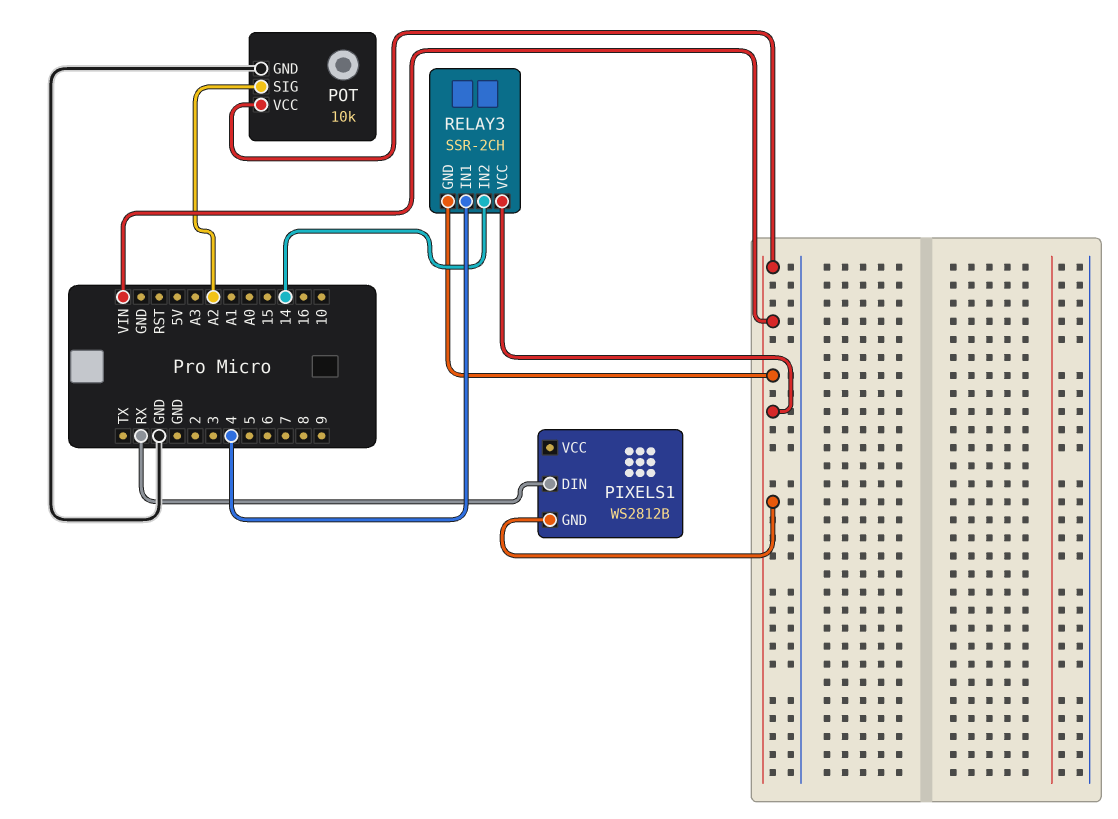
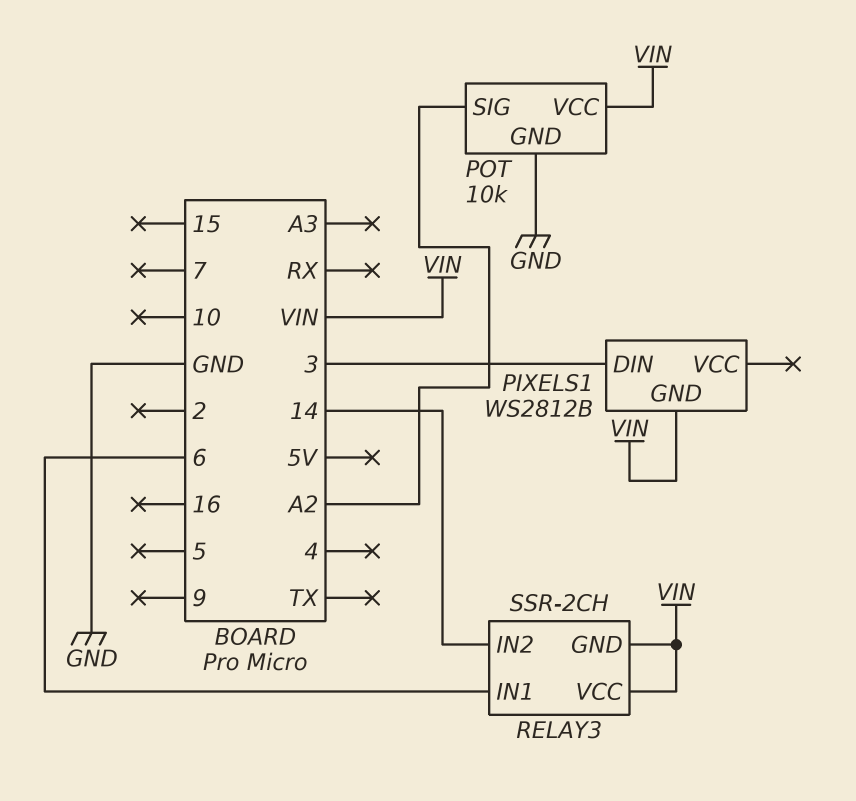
PIXELS1 pin DIN: RX -> 3
RELAY3 pin IN1: 4 -> 6

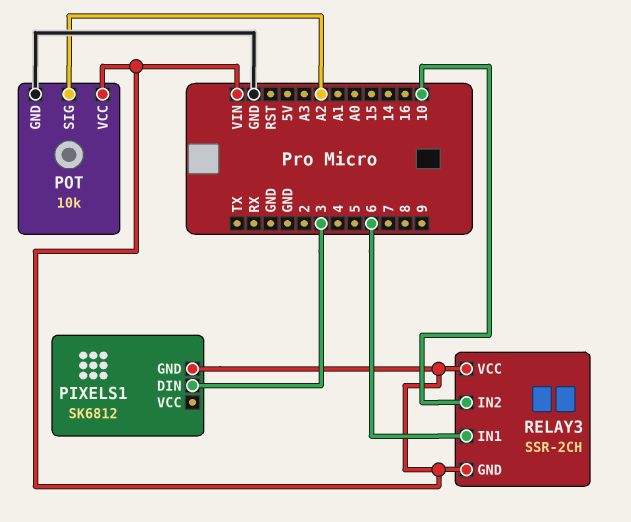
PIXELS1: WS2812B -> SK6812
RELAY3 pin IN2: 14 -> 10

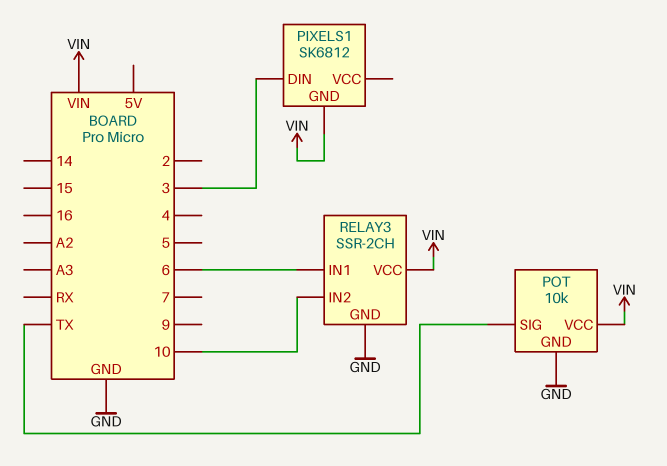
POT pin SIG: A2 -> TX
RELAY3 pin GND: VIN -> GND

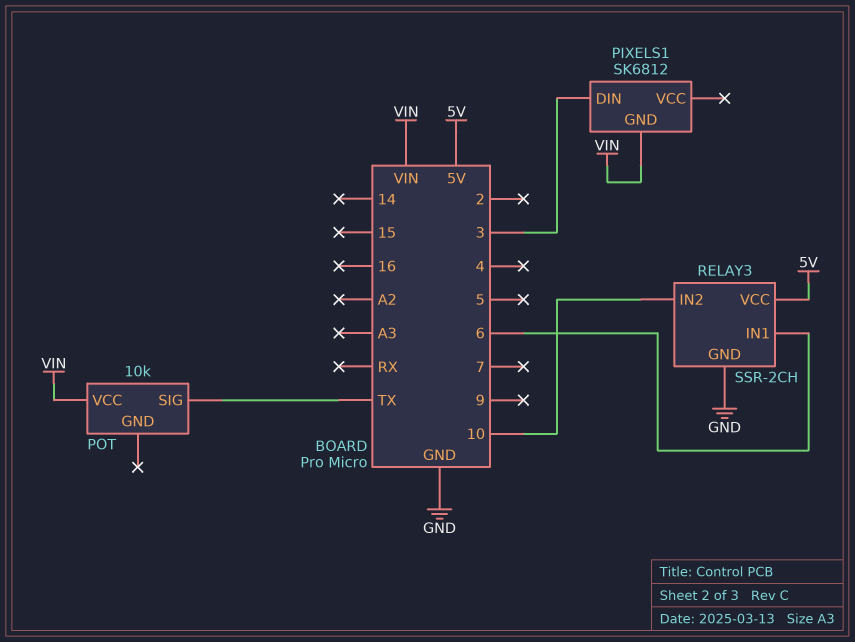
POT pin GND: GND -> none
RELAY3 pin VCC: VIN -> 5V

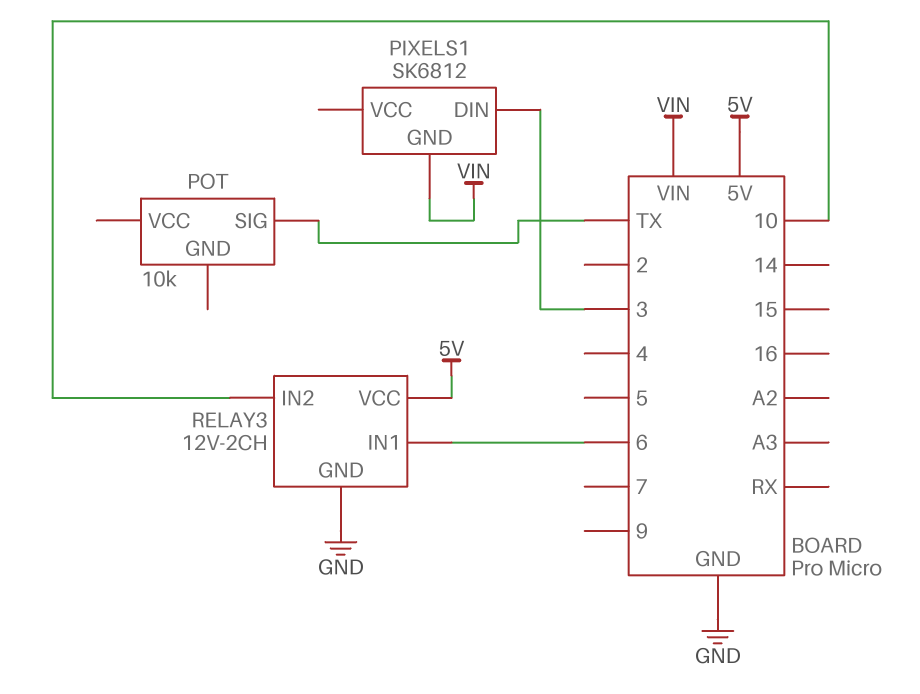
POT pin VCC: VIN -> none
RELAY3: SSR-2CH -> 12V-2CH

